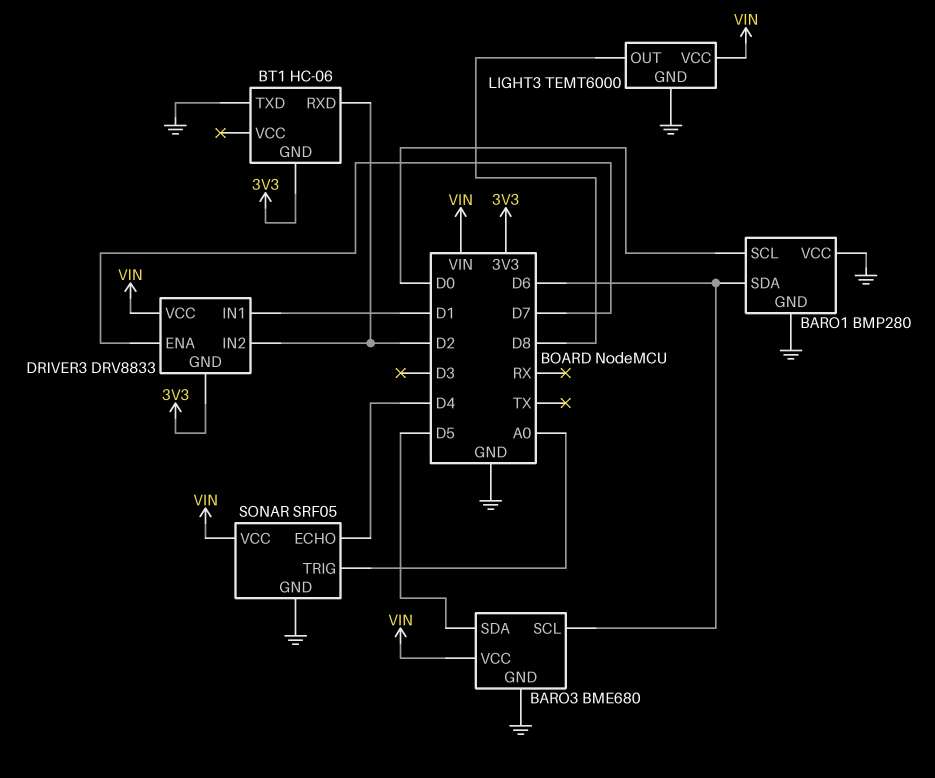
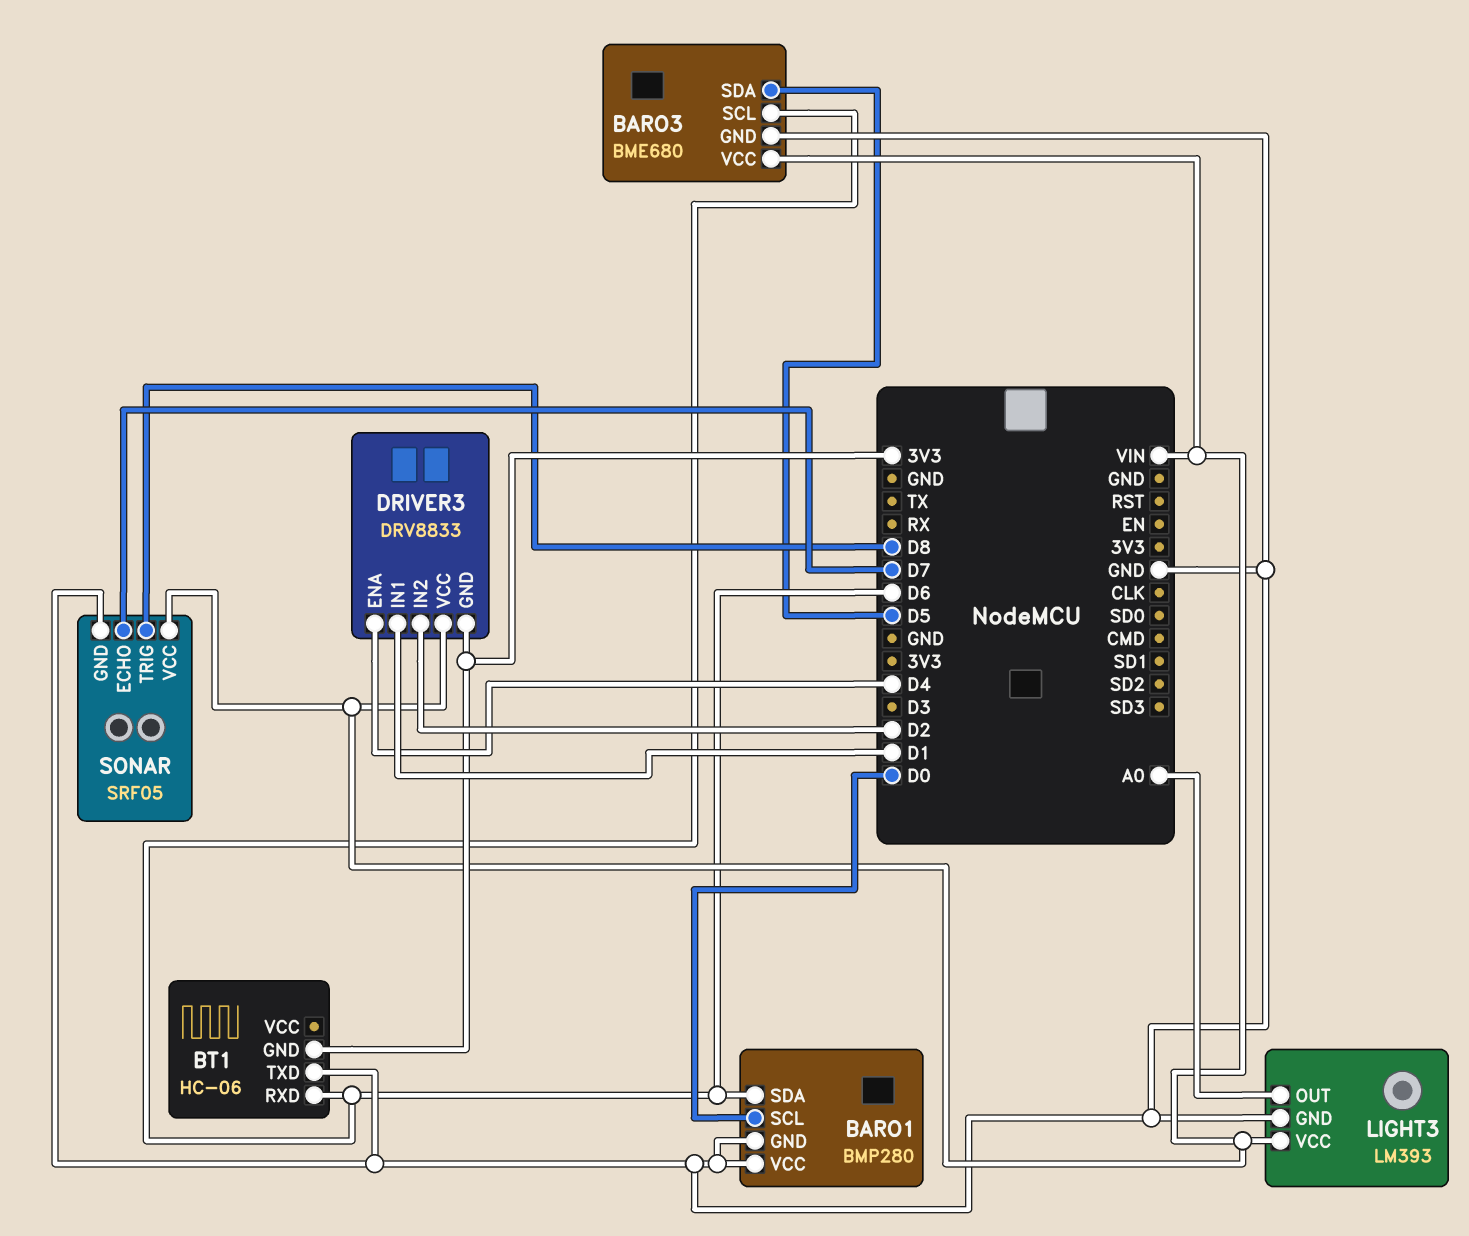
BT1 pin RXD: D2 -> D6
DRIVER3 pin ENA: D7 -> D4
LIGHT3: TEMT6000 -> LM393
LIGHT3 pin OUT: D8 -> A0
SONAR pin ECHO: D4 -> D7
SONAR pin TRIG: A0 -> D8

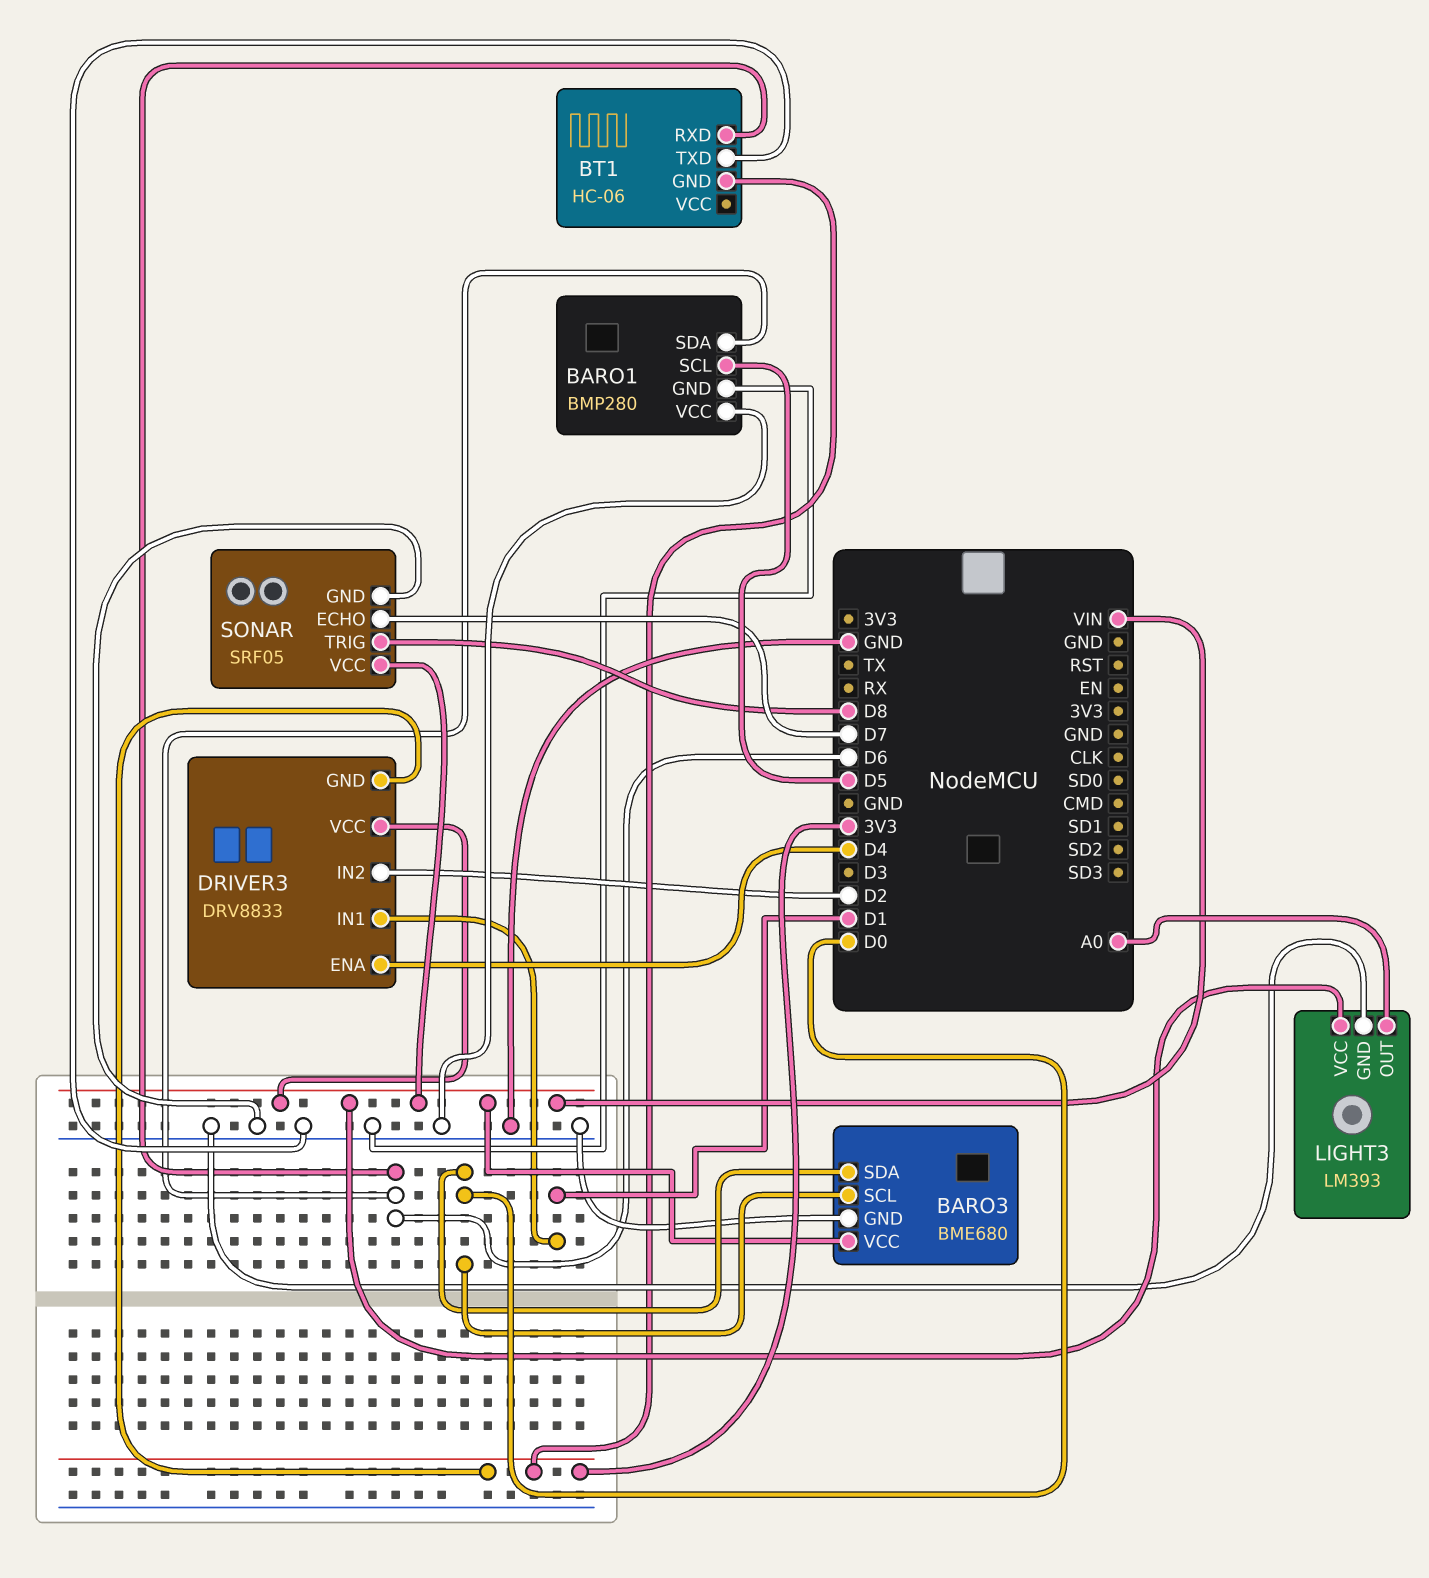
BARO1 pin SCL: D0 -> D5
BARO3 pin SCL: D6 -> D0
BARO3 pin SDA: D5 -> D0

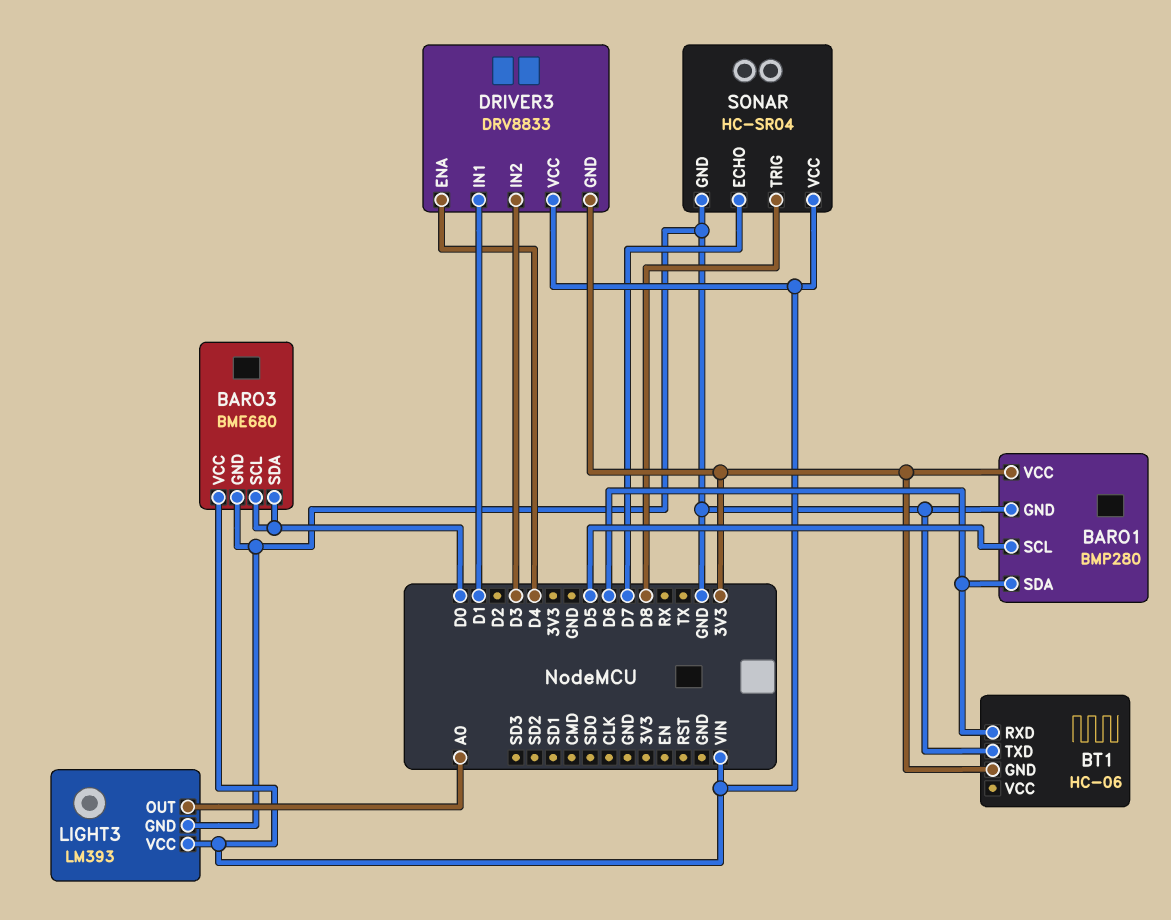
BARO1 pin VCC: GND -> 3V3
DRIVER3 pin IN2: D2 -> D3
SONAR: SRF05 -> HC-SR04

